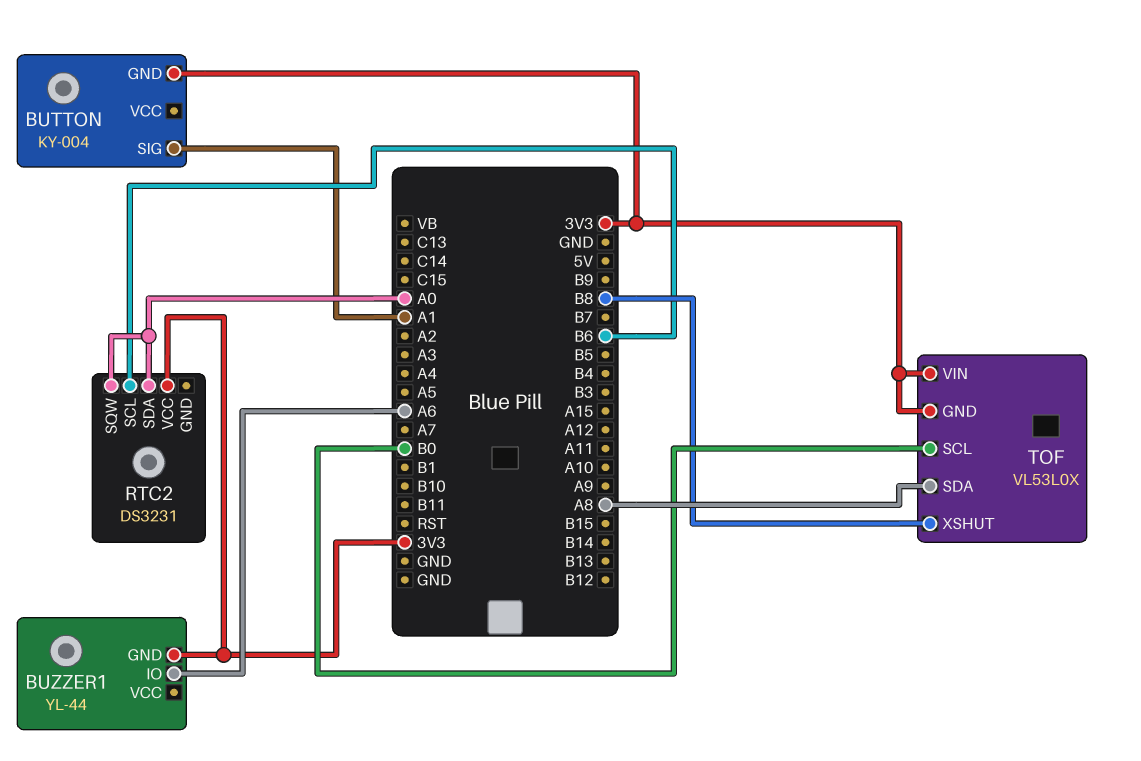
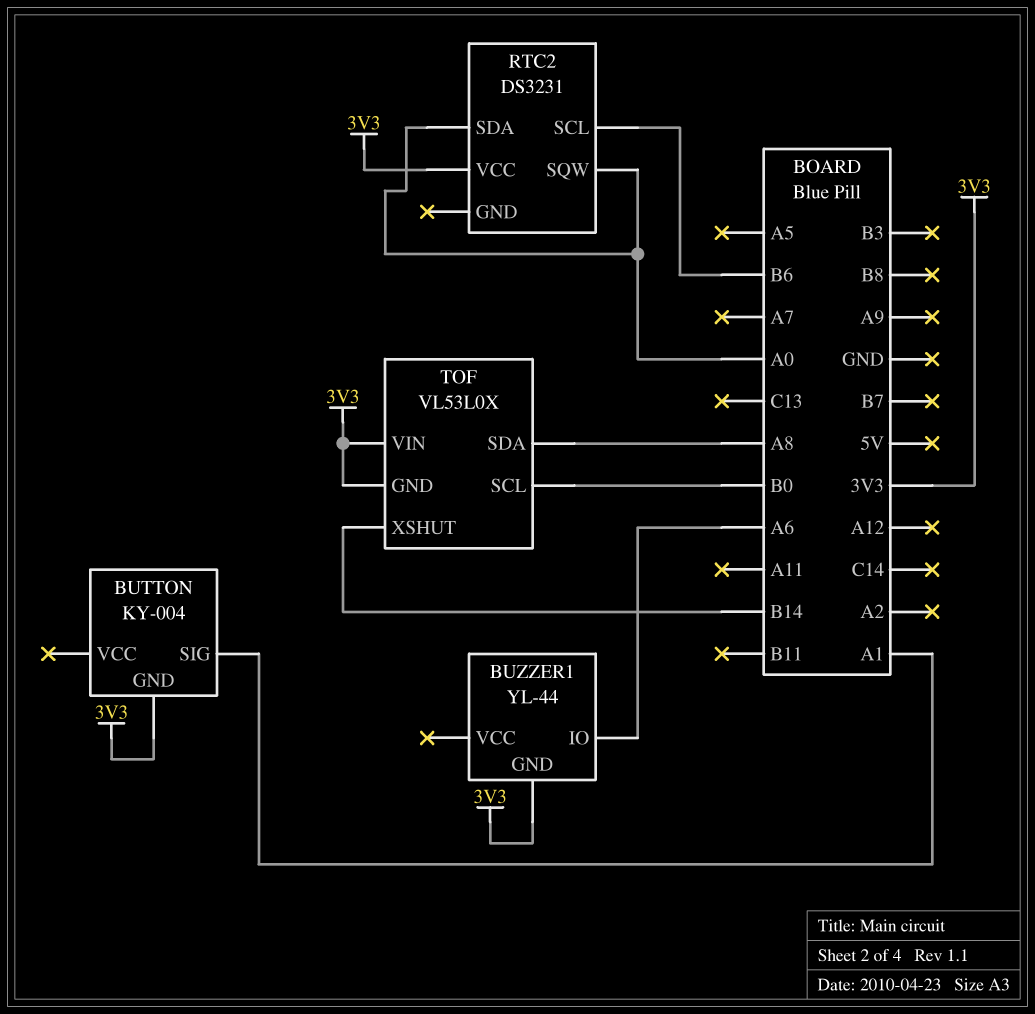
TOF pin XSHUT: B8 -> B14

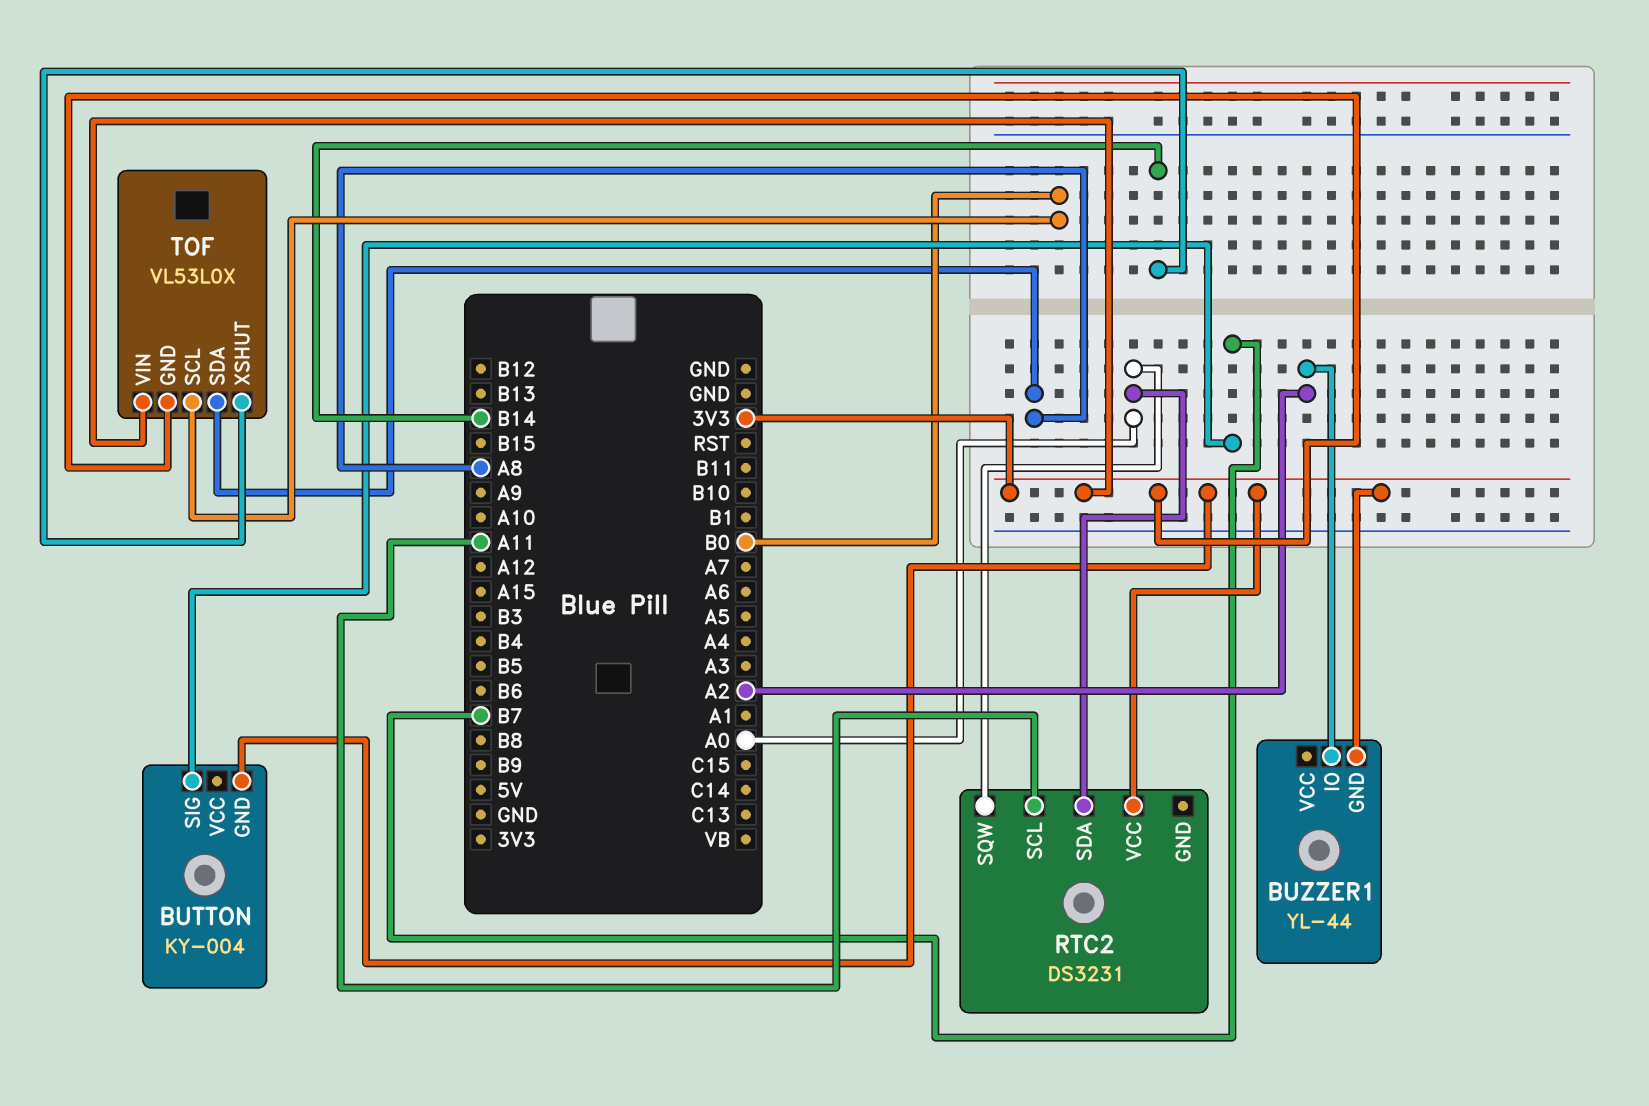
BUTTON pin SIG: A1 -> B7
BUZZER1 pin IO: A6 -> A2
RTC2 pin SCL: B6 -> A11

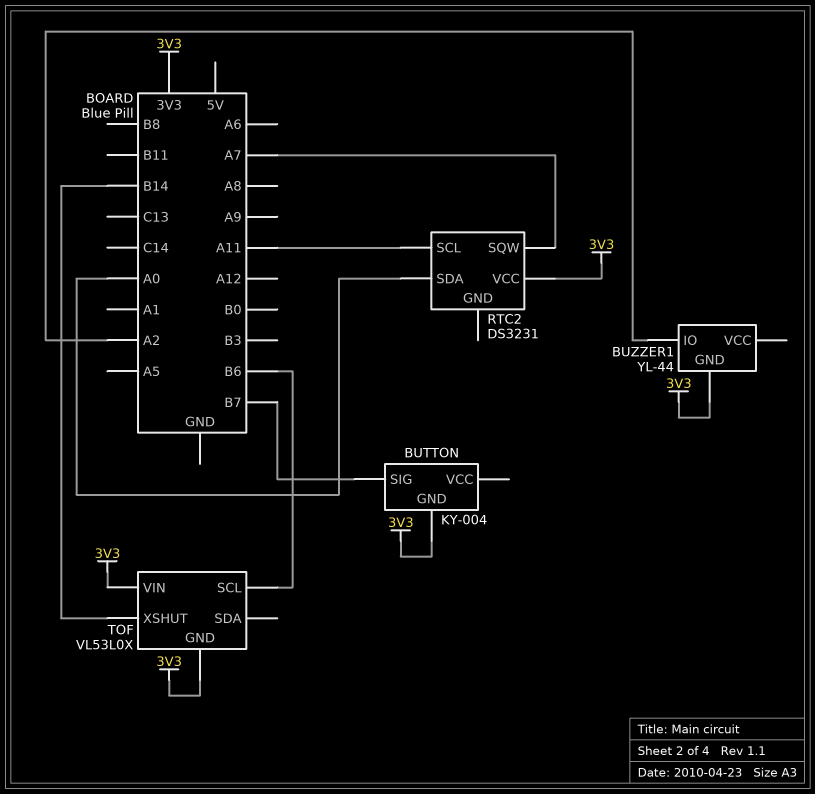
RTC2 pin SQW: A0 -> A7
TOF pin SCL: B0 -> B6
TOF pin SDA: A8 -> none

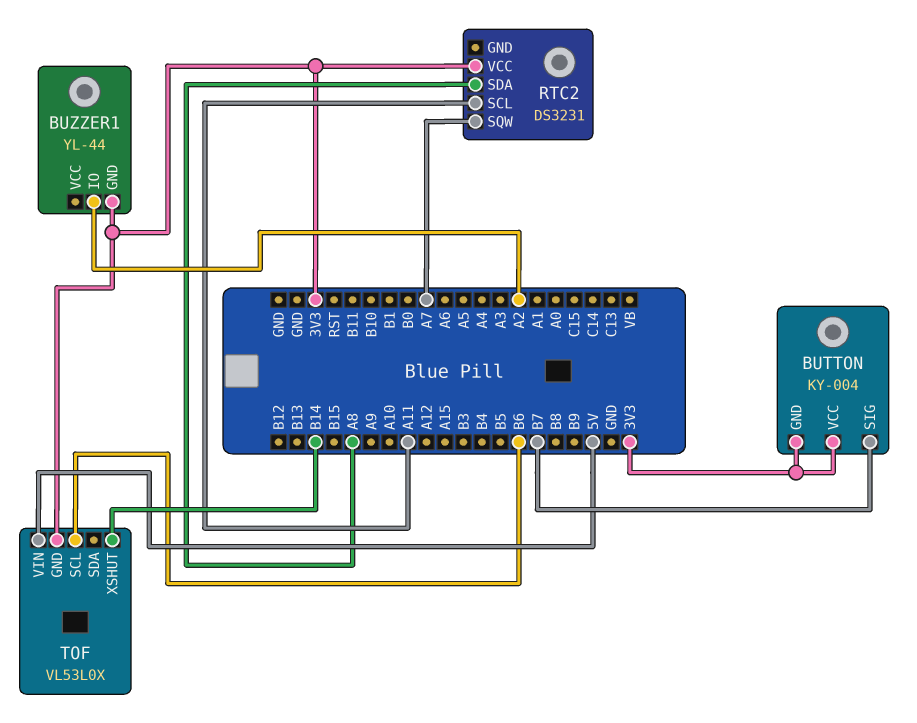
BUTTON pin VCC: none -> 3V3
RTC2 pin SDA: A0 -> A8
TOF pin VIN: 3V3 -> 5V

